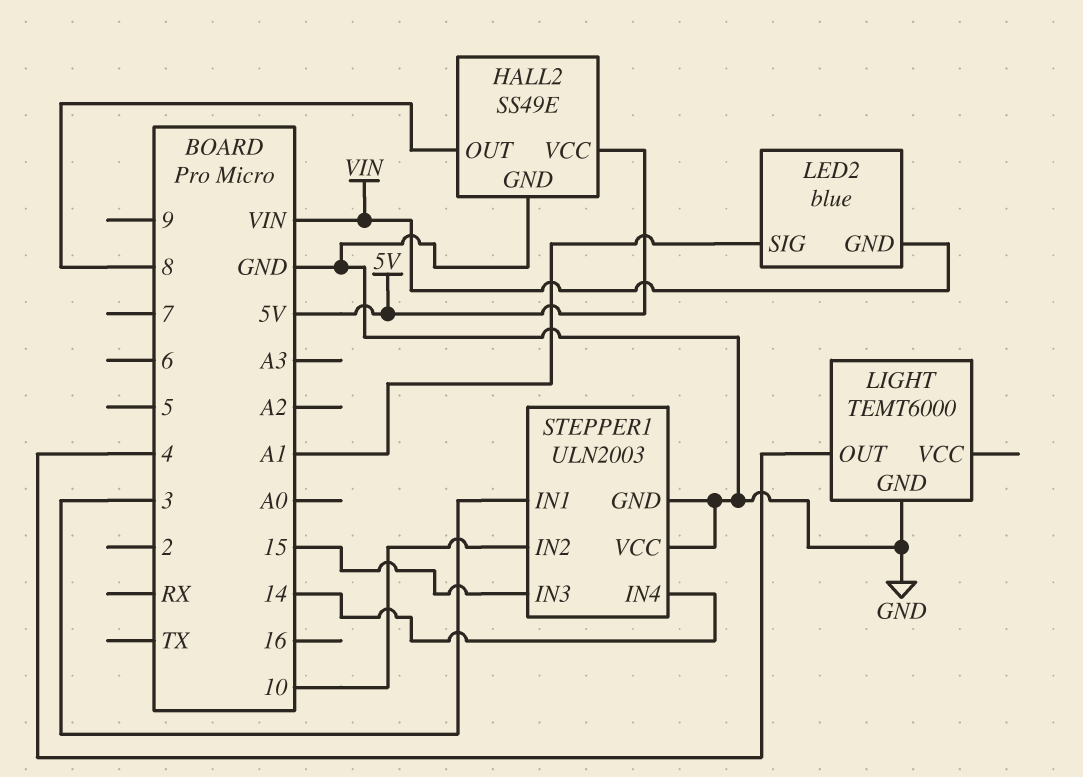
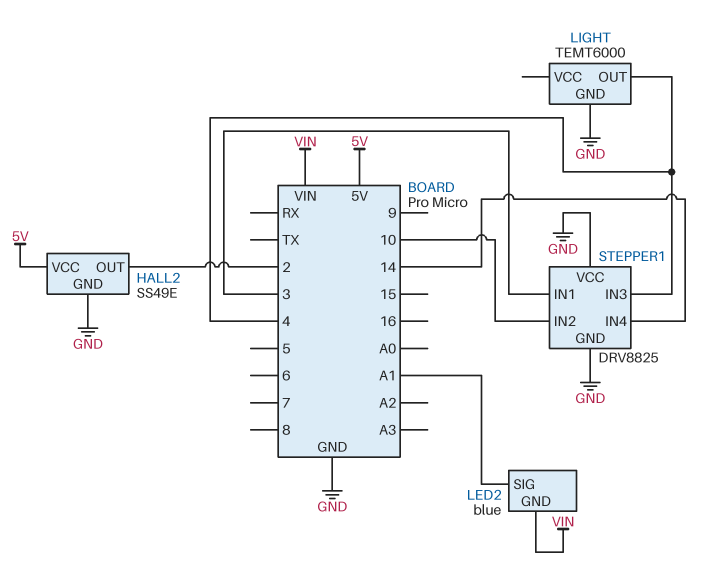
HALL2 pin OUT: 8 -> 2
STEPPER1: ULN2003 -> DRV8825
STEPPER1 pin IN3: 15 -> 4

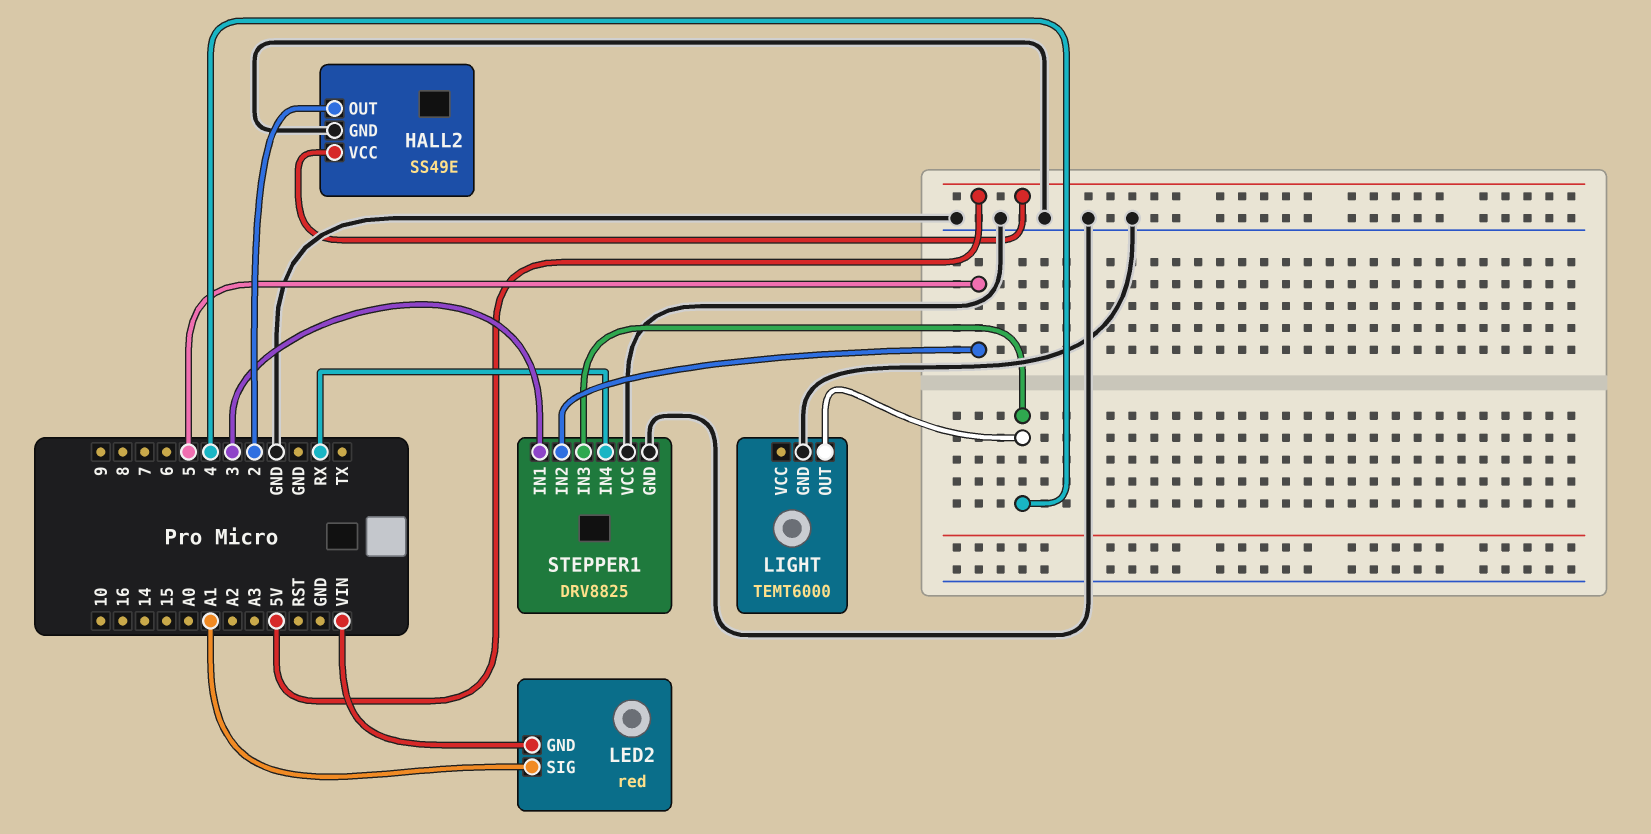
LED2: blue -> red
STEPPER1 pin IN2: 10 -> 5
STEPPER1 pin IN4: 14 -> RX

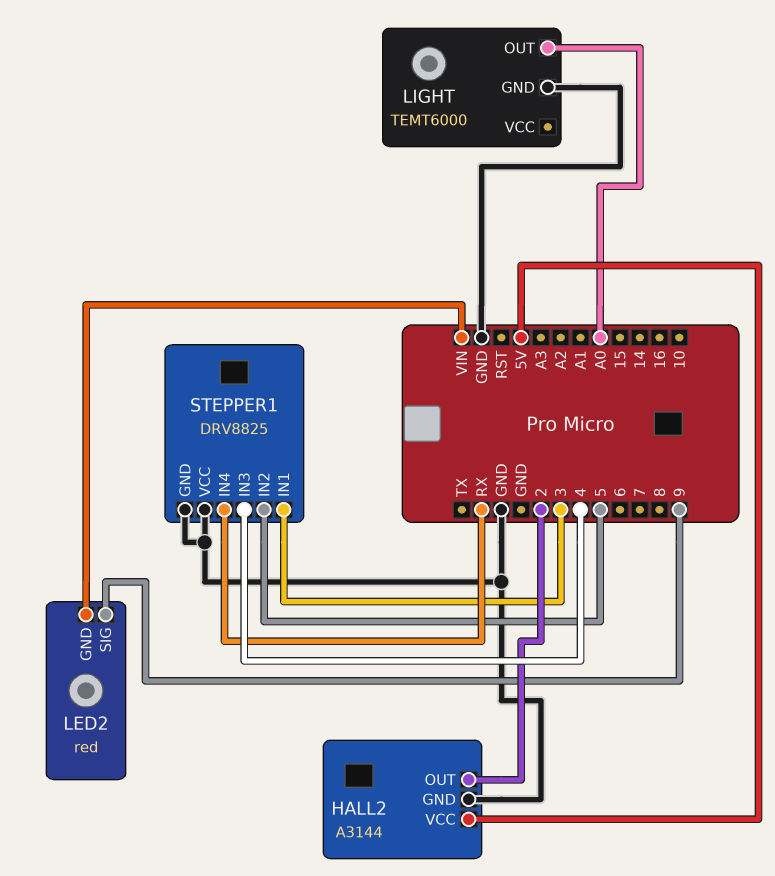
HALL2: SS49E -> A3144
LED2 pin SIG: A1 -> 9
LIGHT pin OUT: 4 -> A0

